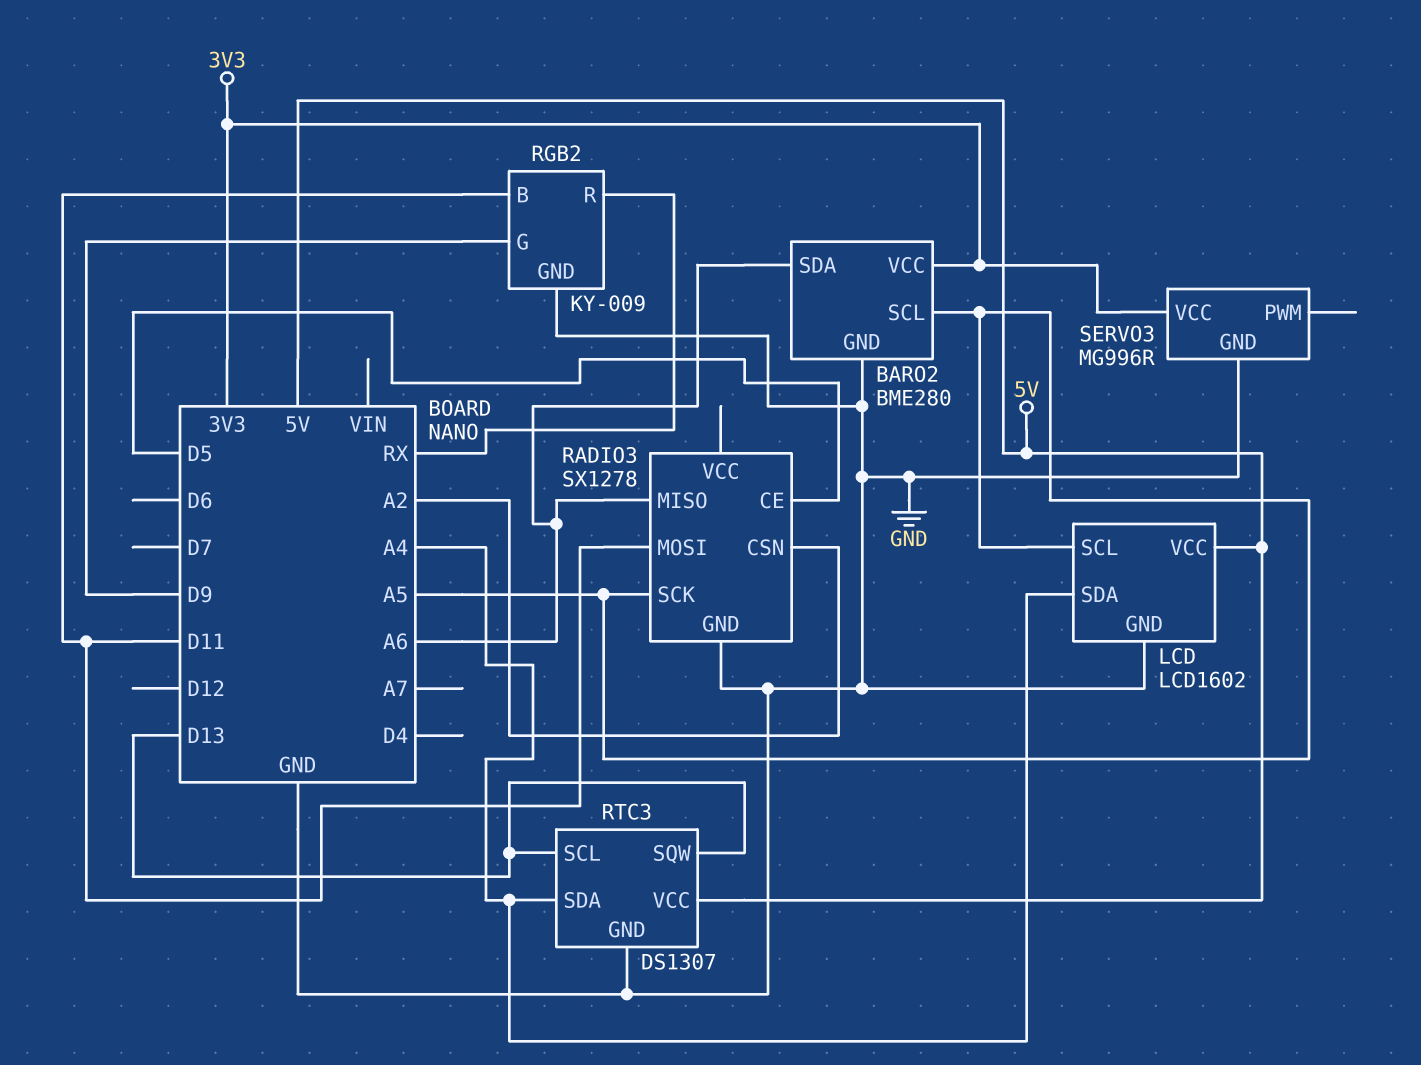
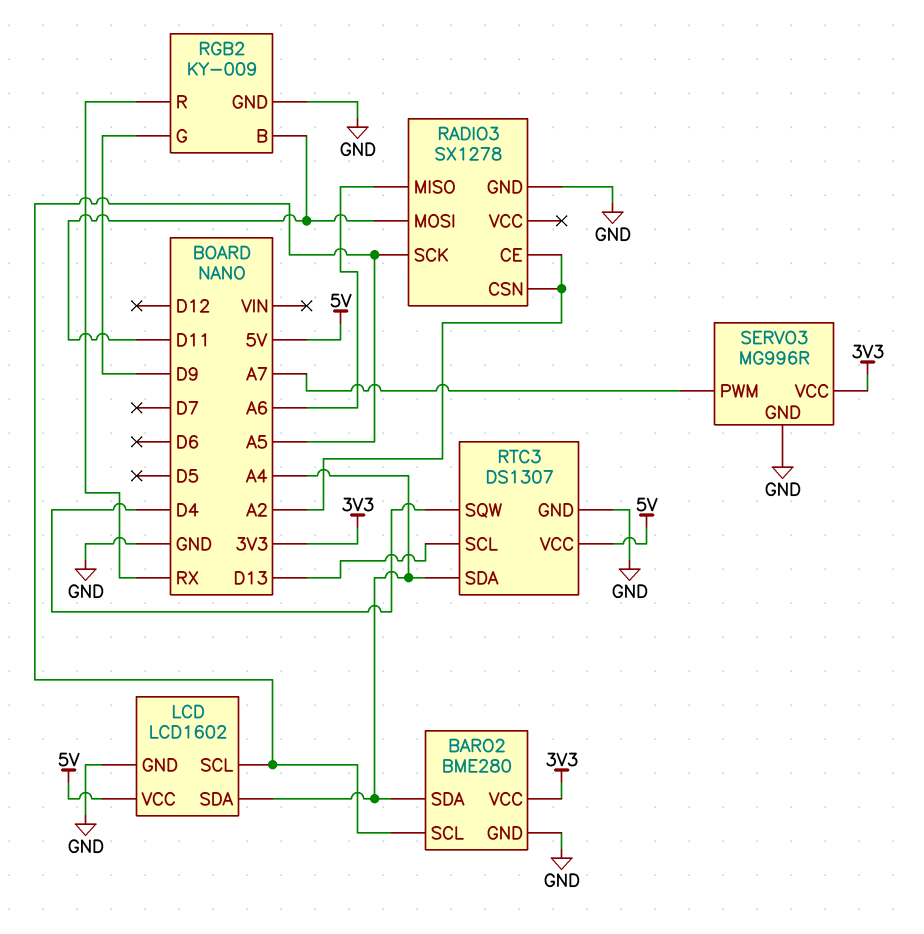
BARO2 pin SDA: A6 -> A4
RADIO3 pin CE: D5 -> A2
RTC3 pin SQW: D13 -> D4
SERVO3 pin PWM: none -> A7

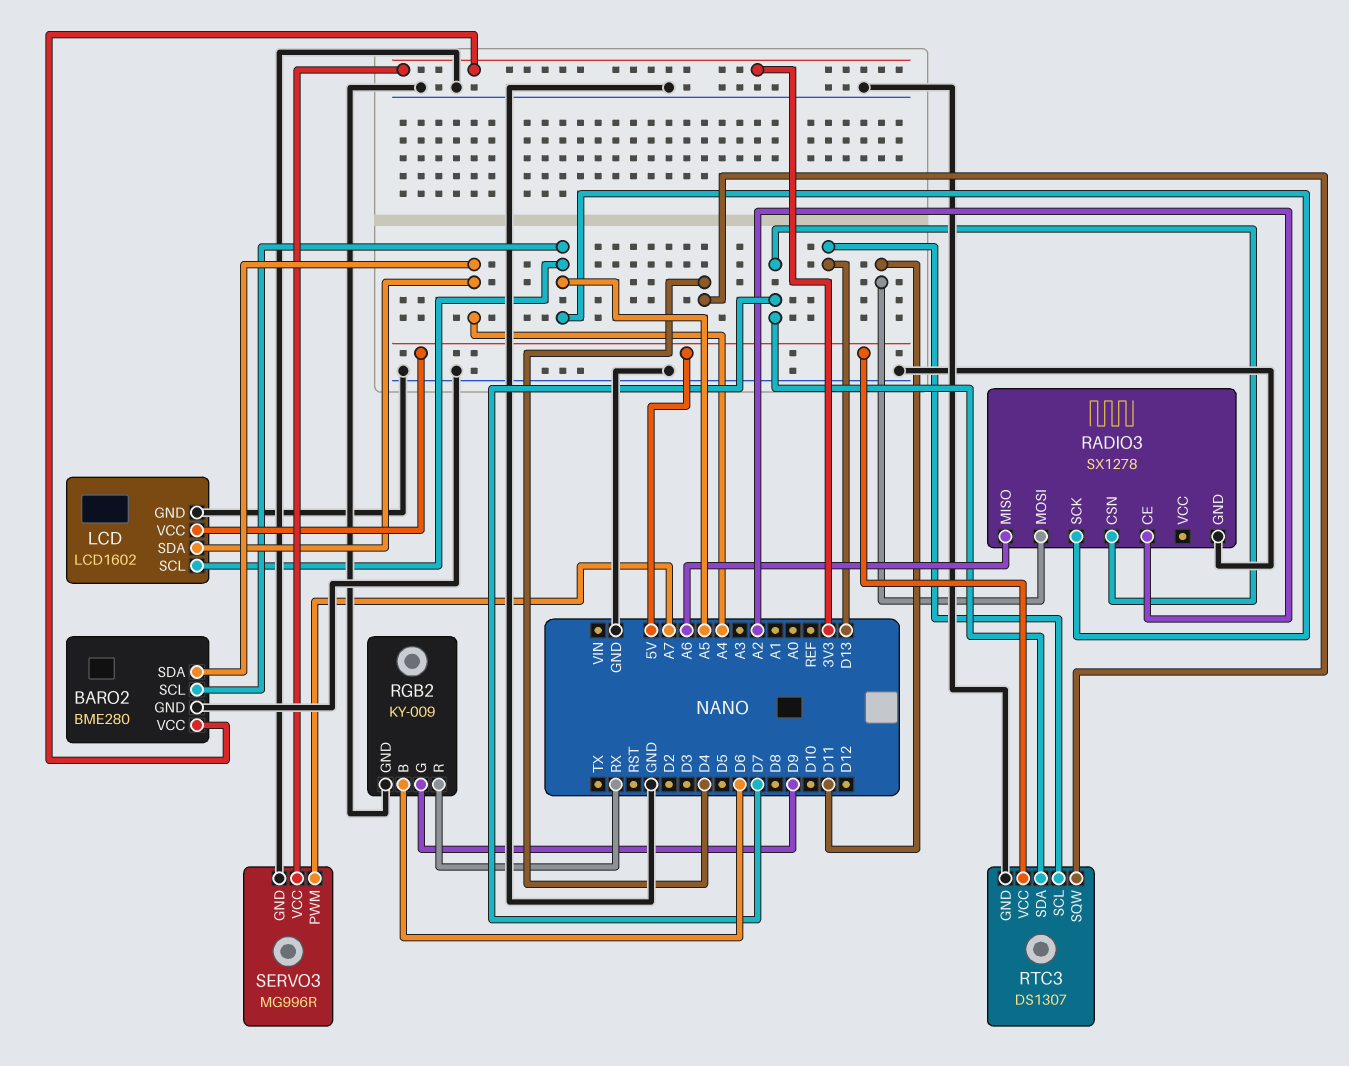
RADIO3 pin CSN: A2 -> D7
RGB2 pin B: D11 -> D6
RTC3 pin SDA: A4 -> D7

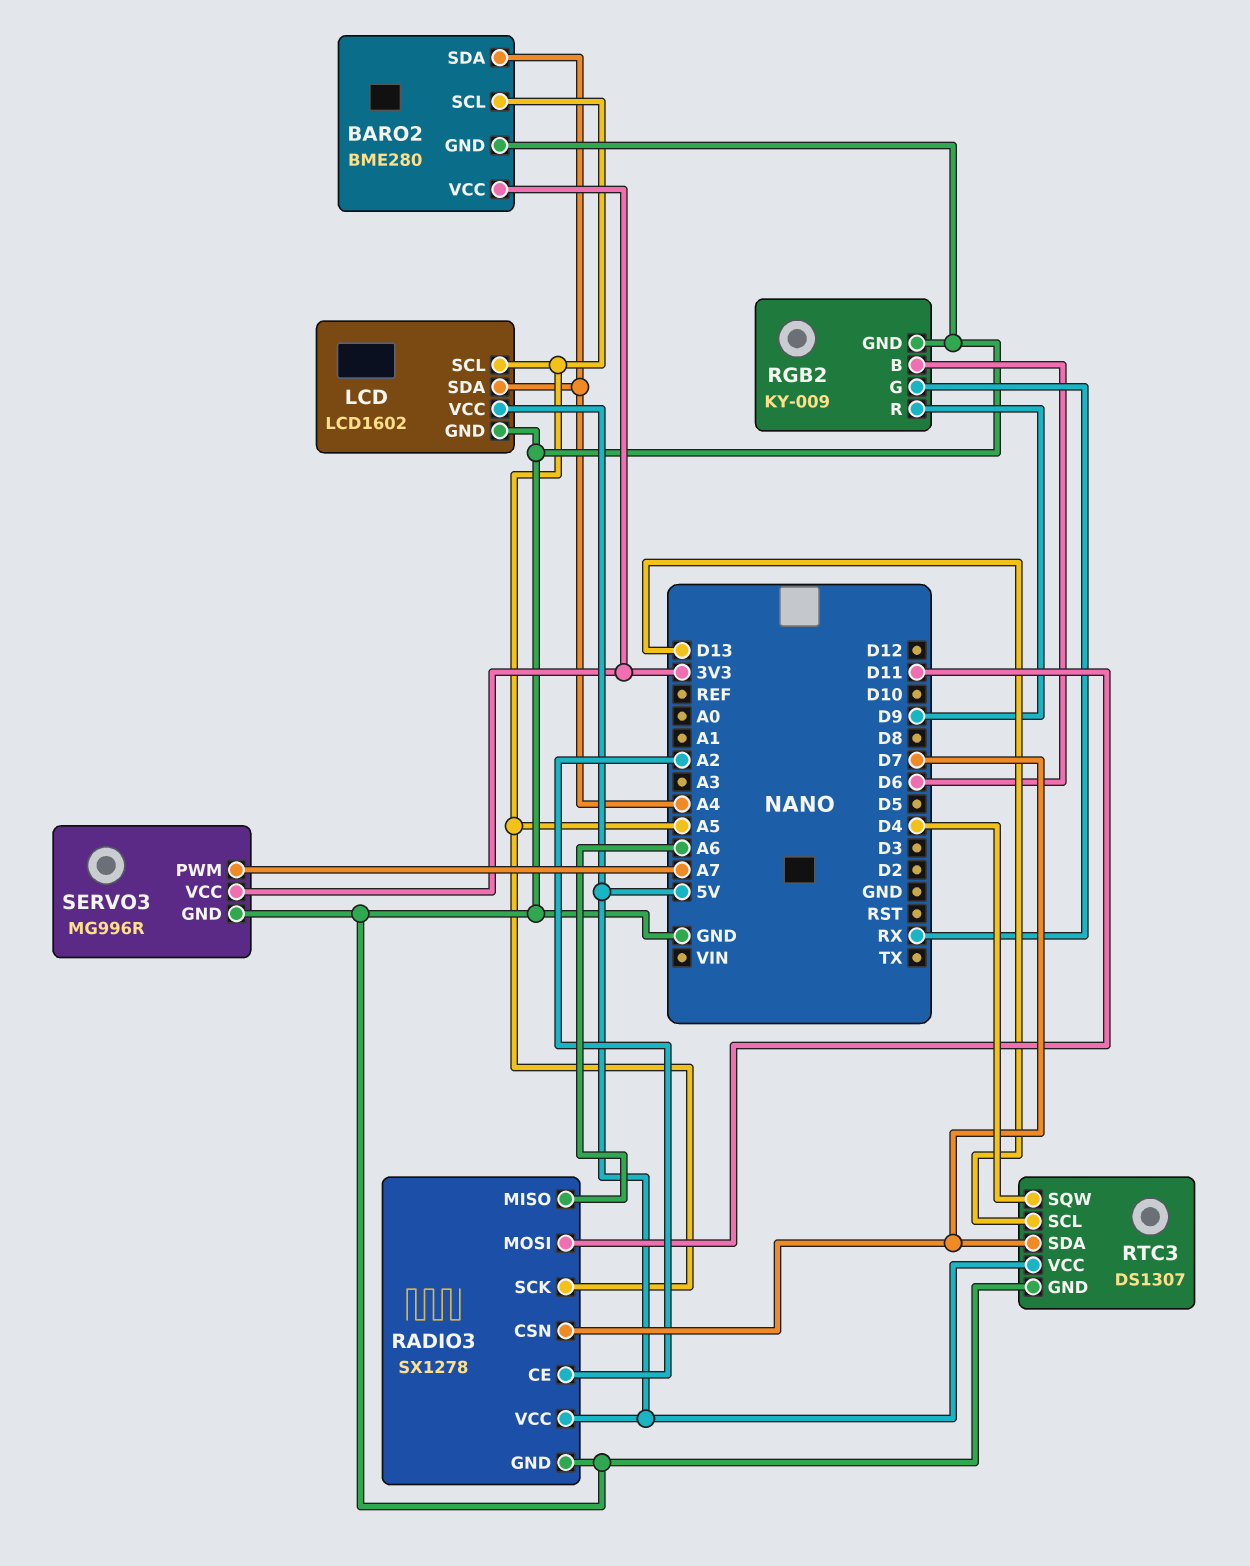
RADIO3 pin VCC: none -> 5V
RGB2 pin G: D9 -> RX
RGB2 pin R: RX -> D9

